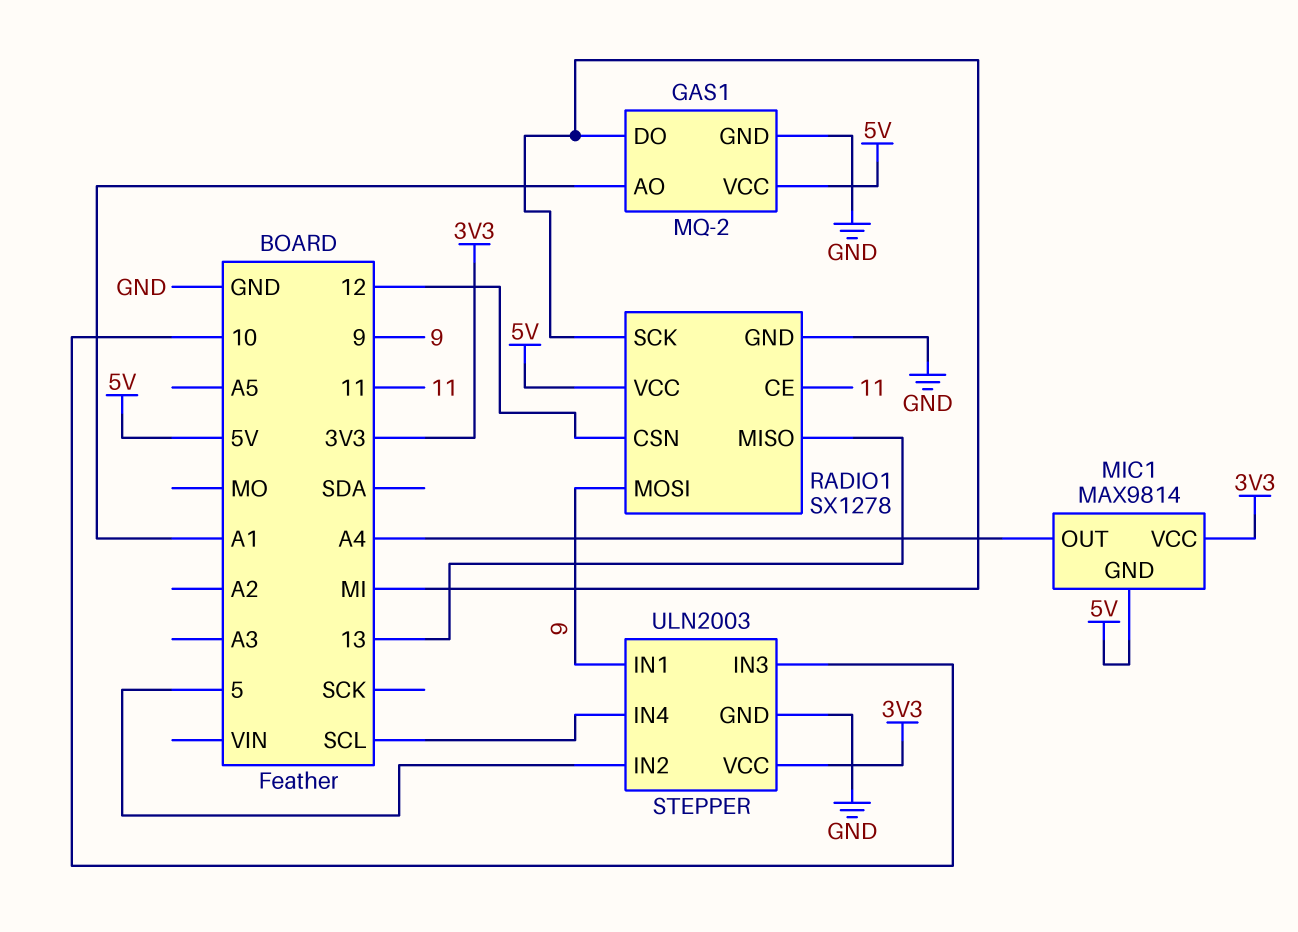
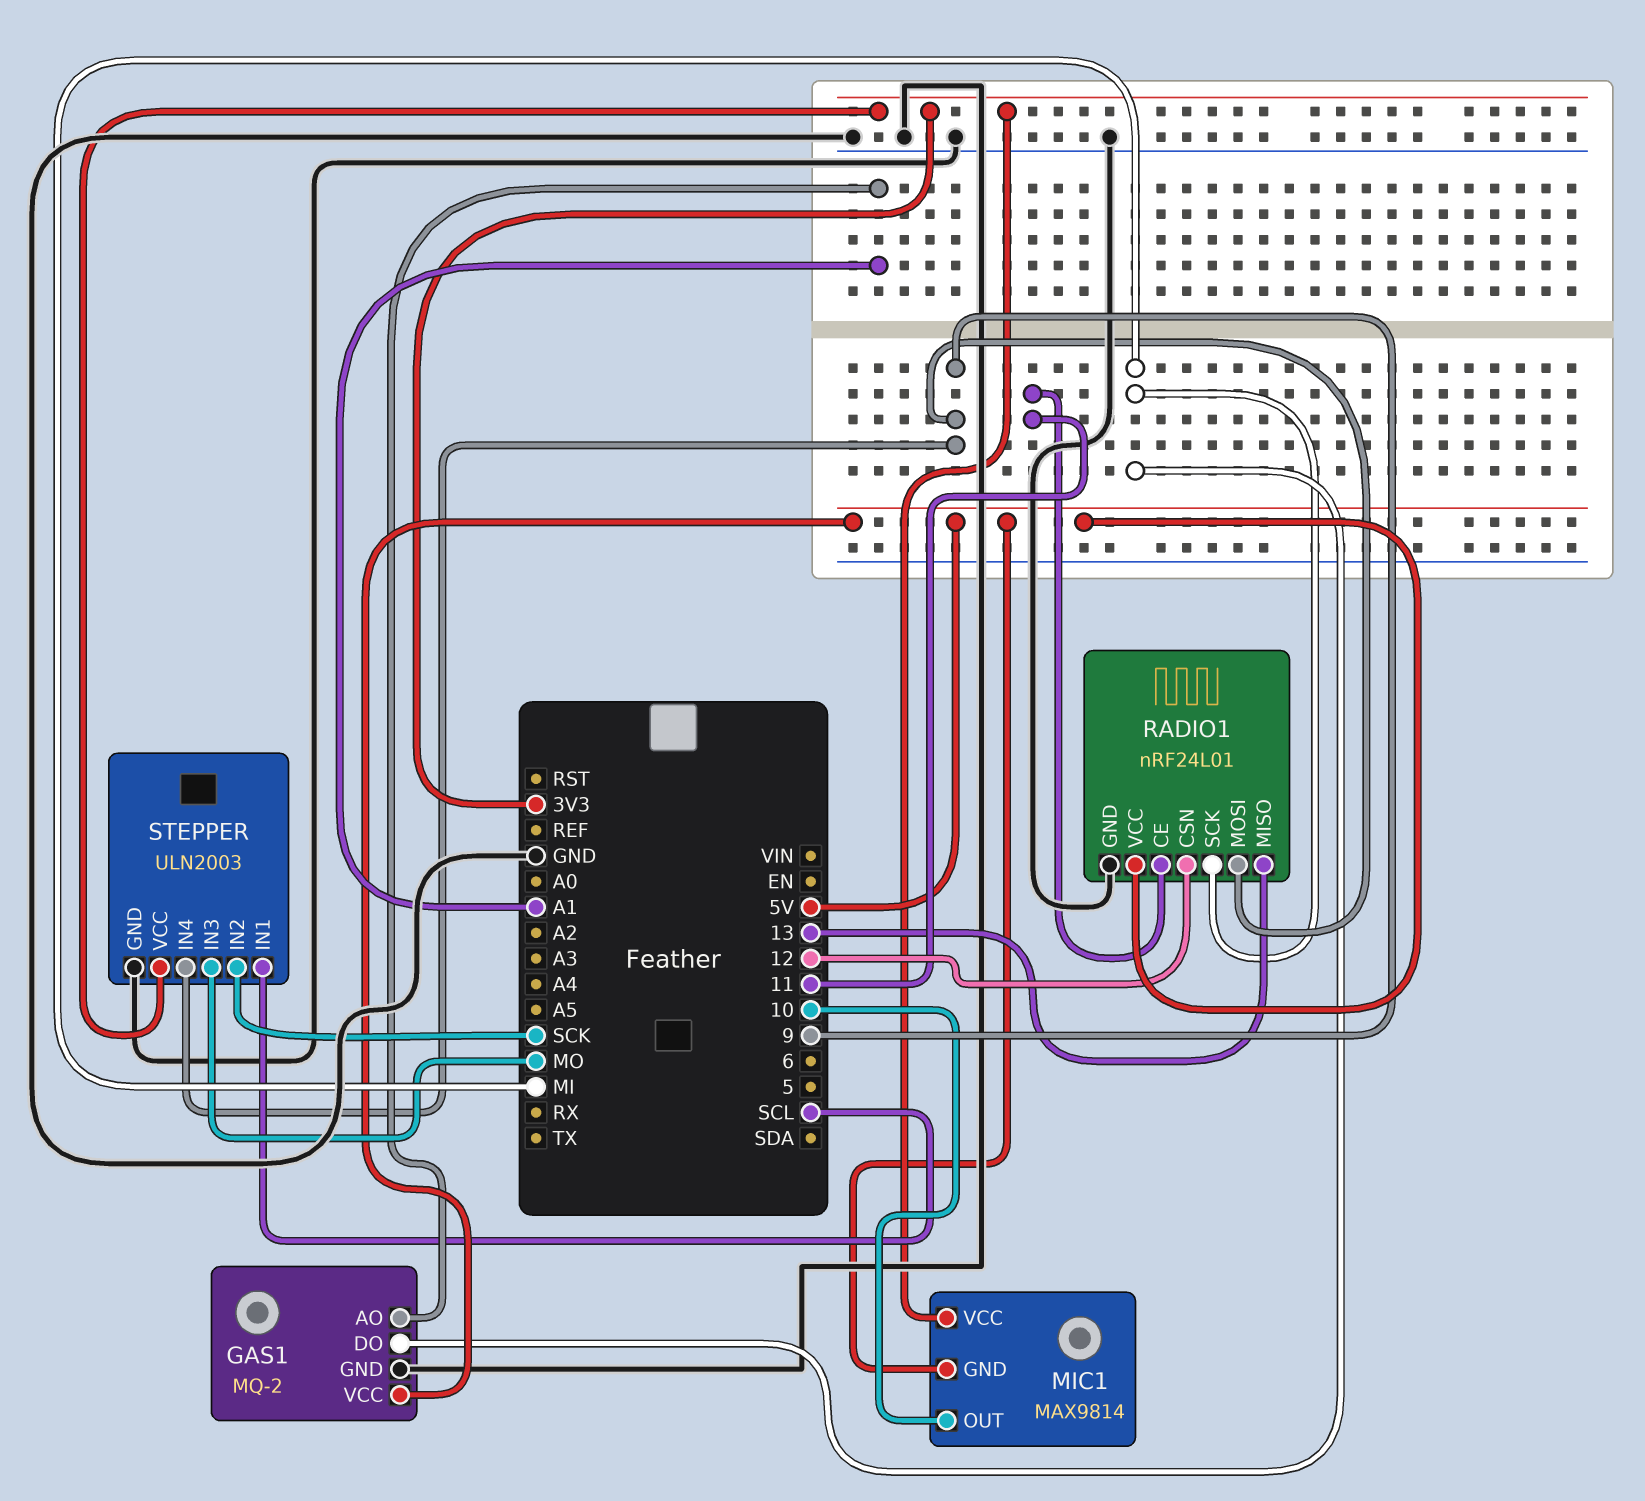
MIC1 pin OUT: A4 -> 10
RADIO1: SX1278 -> nRF24L01
STEPPER pin IN1: 9 -> SCL
STEPPER pin IN2: 5 -> SCK
STEPPER pin IN3: 10 -> MO
STEPPER pin IN4: SCL -> 9

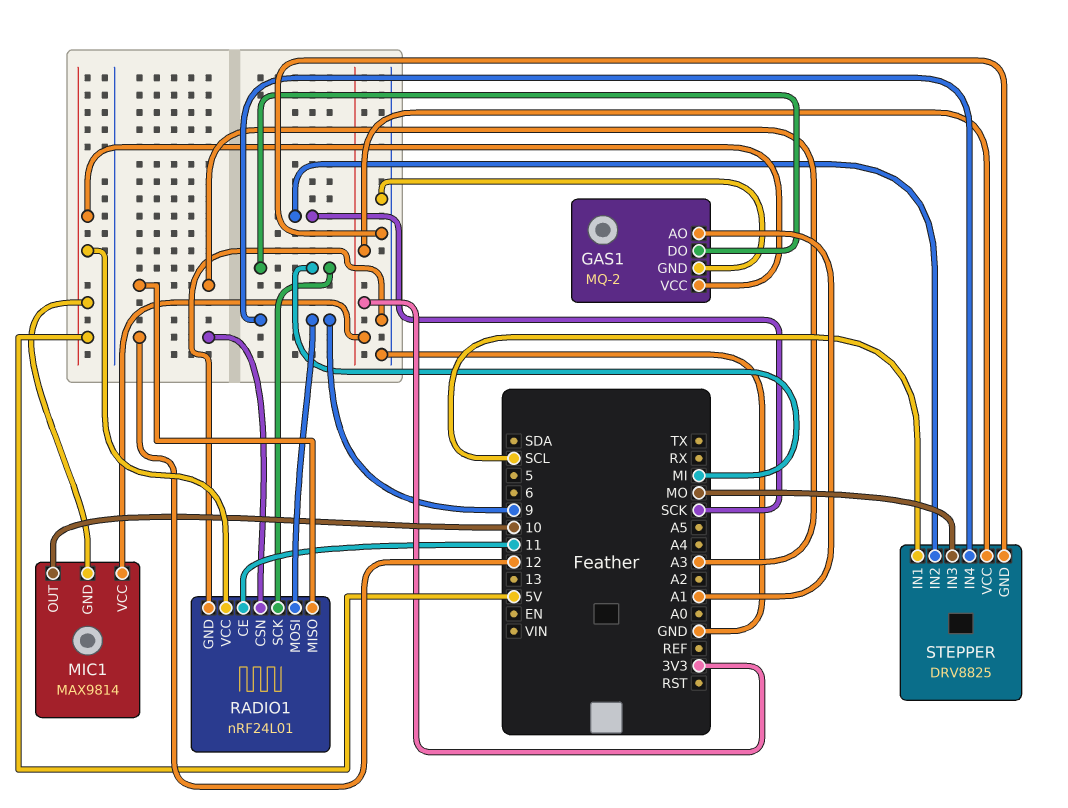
RADIO1 pin MISO: 13 -> A3
STEPPER: ULN2003 -> DRV8825

